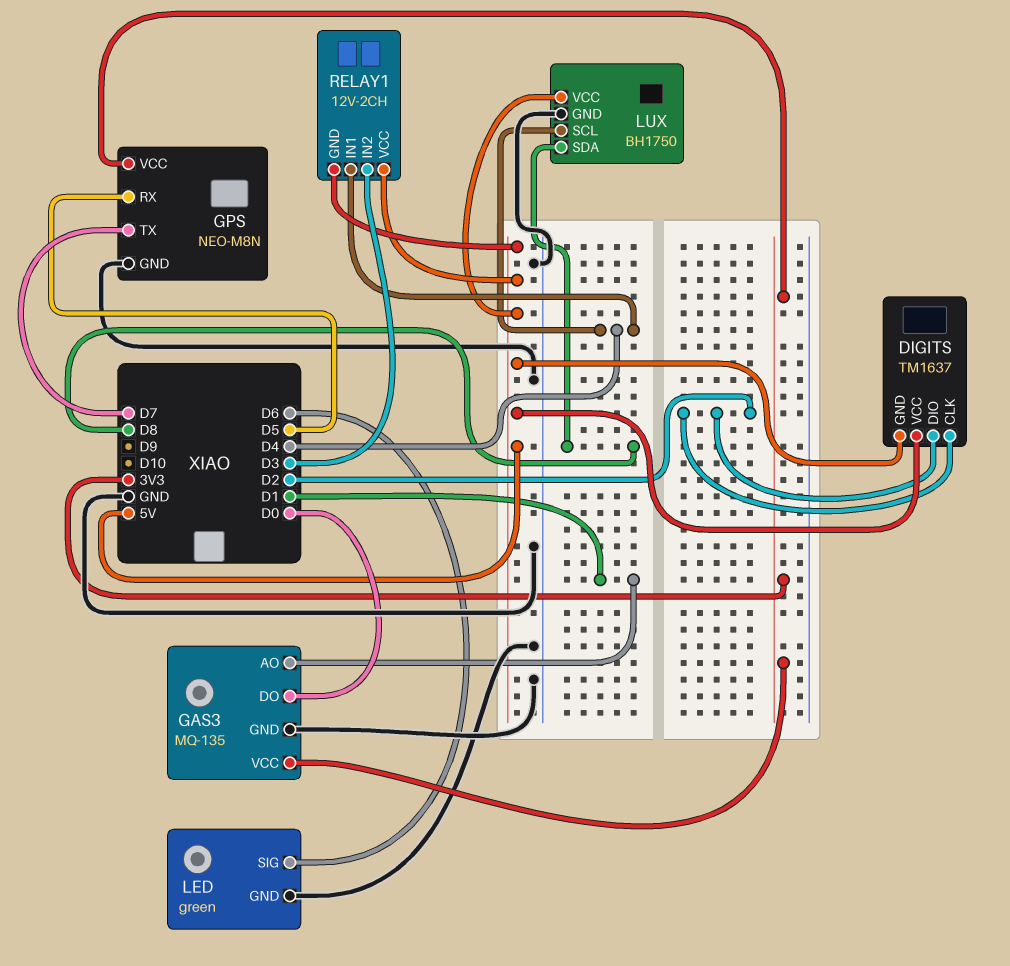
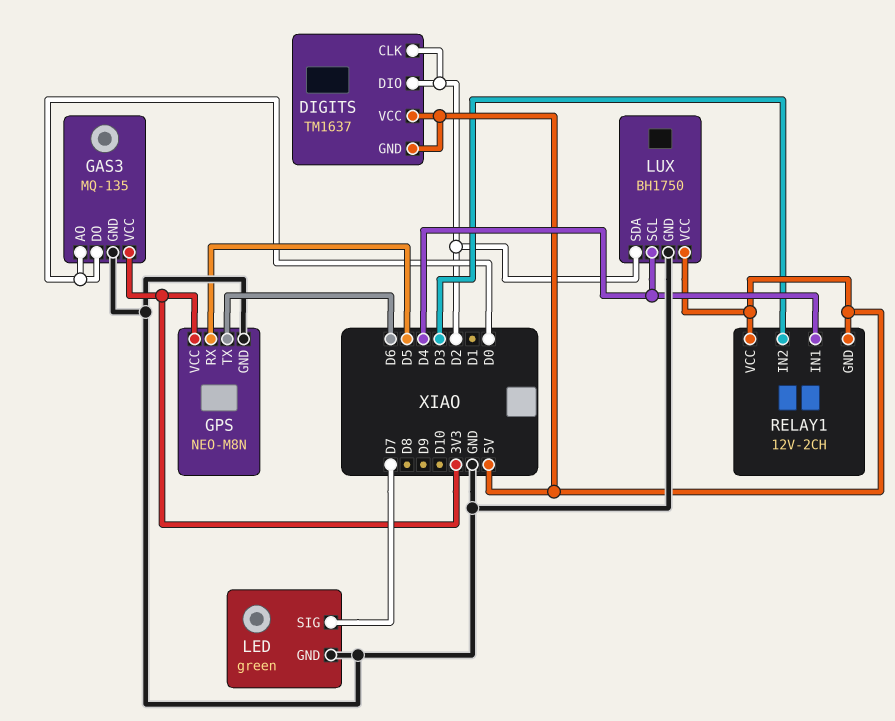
GAS3 pin AO: D1 -> D0
GPS pin TX: D7 -> D6
LED pin SIG: D6 -> D7
LUX pin SDA: D8 -> D2

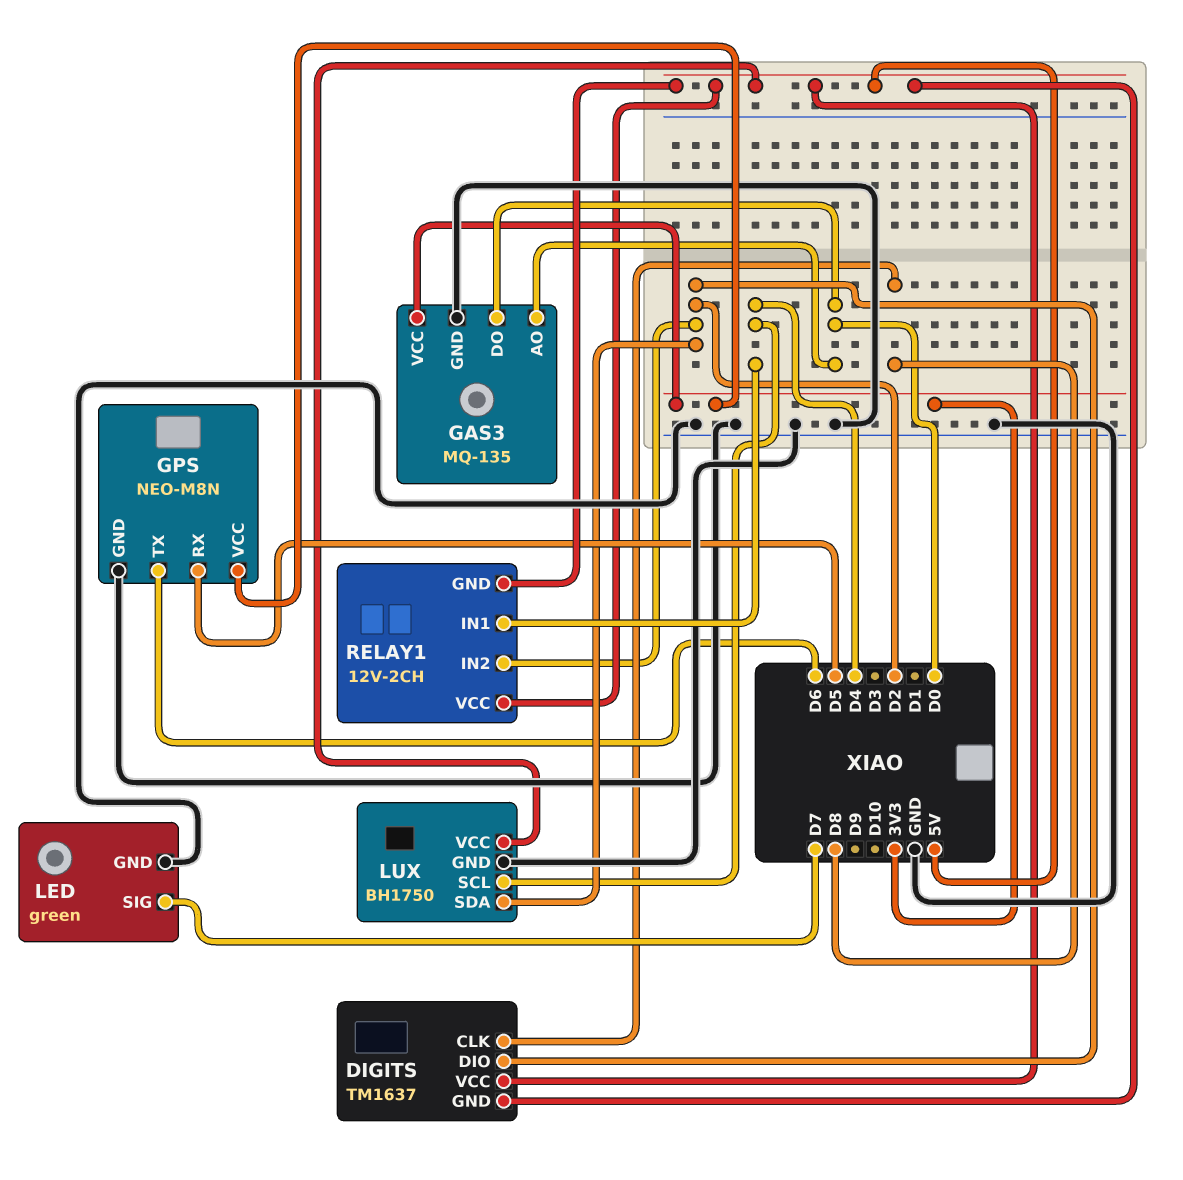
DIGITS pin CLK: D2 -> D8
RELAY1 pin IN2: D3 -> D2

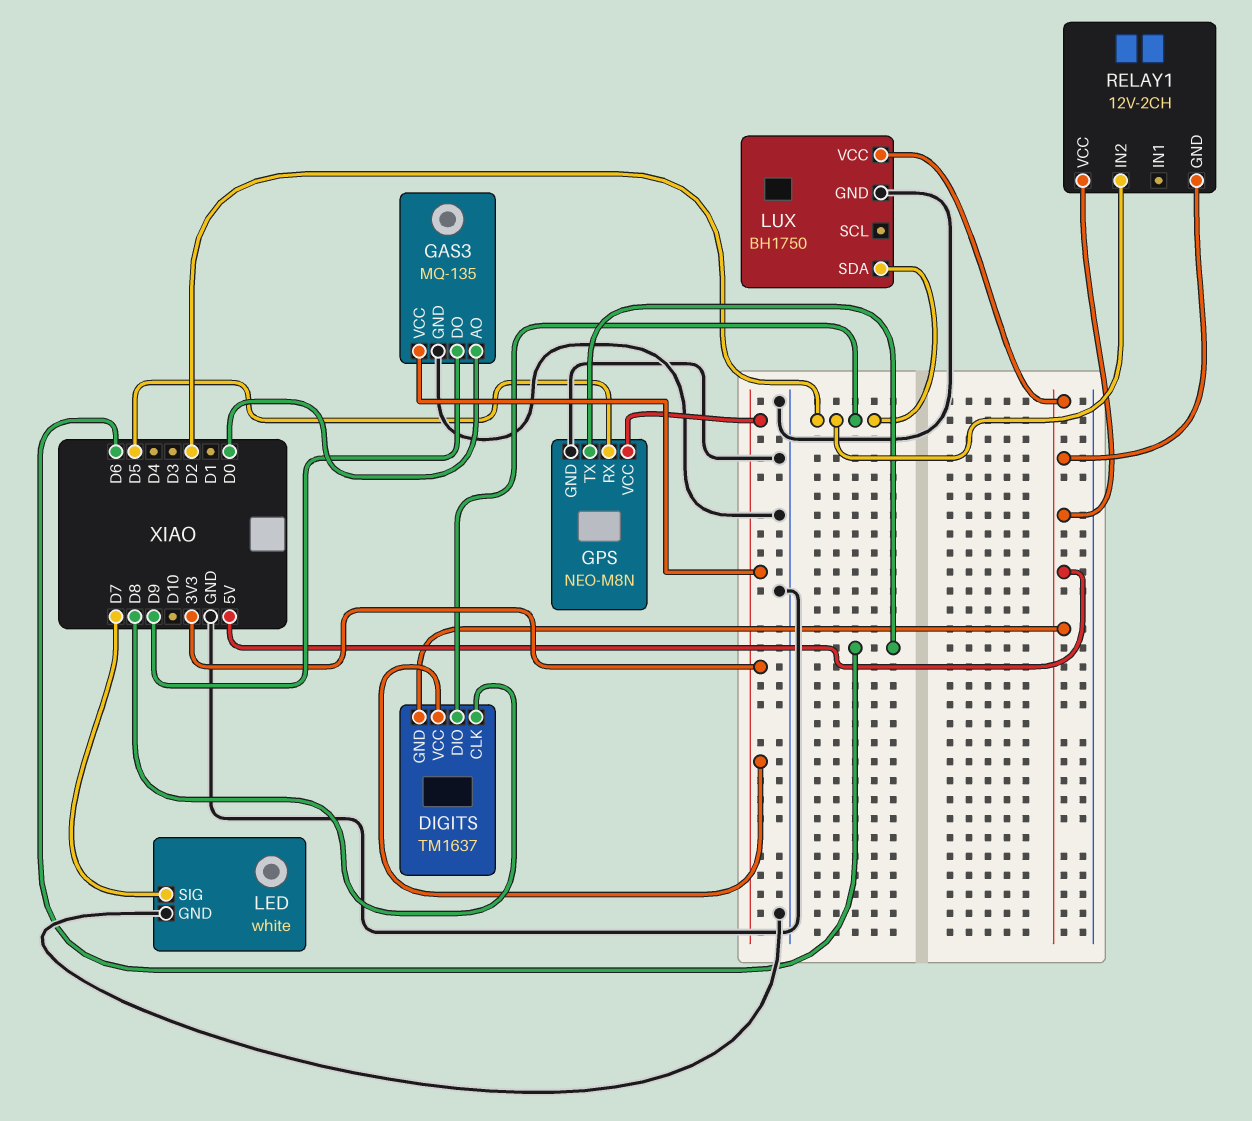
DIGITS pin VCC: 5V -> 3V3
GAS3 pin DO: D0 -> D9
LED: green -> white
LUX pin SCL: D4 -> none
RELAY1 pin IN1: D4 -> none

